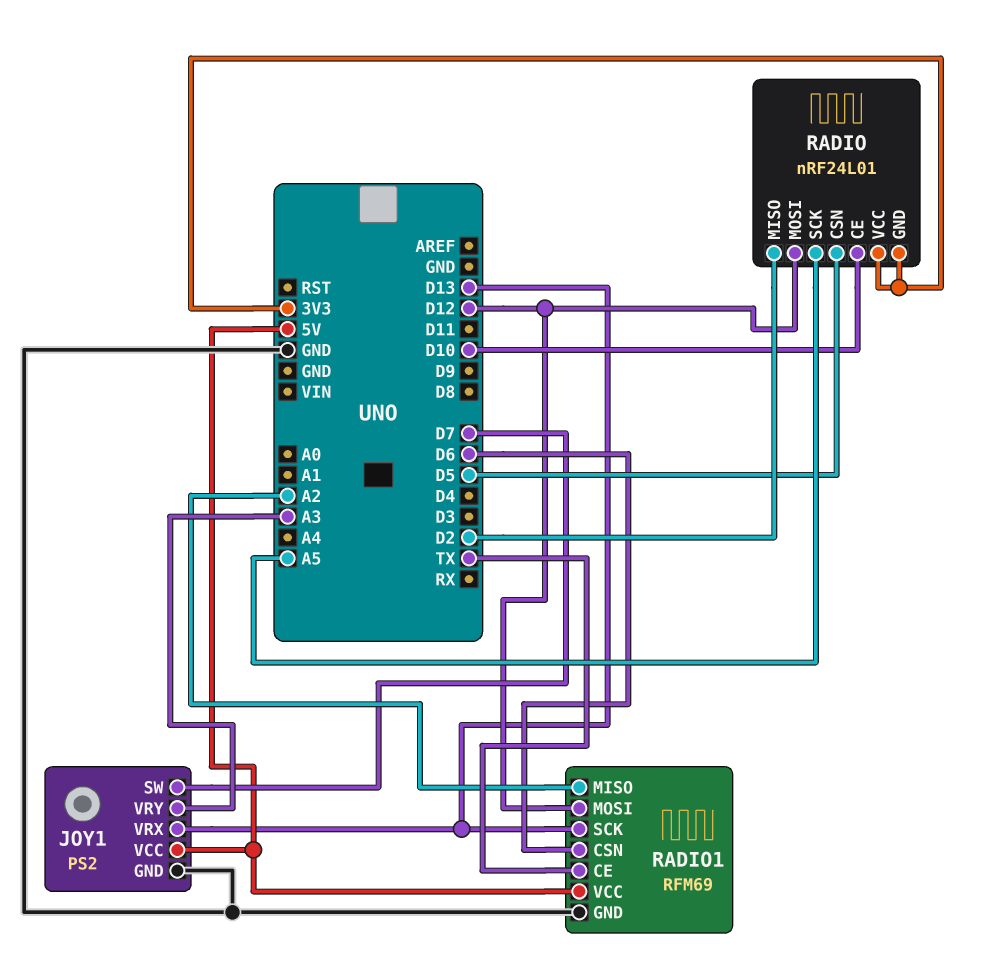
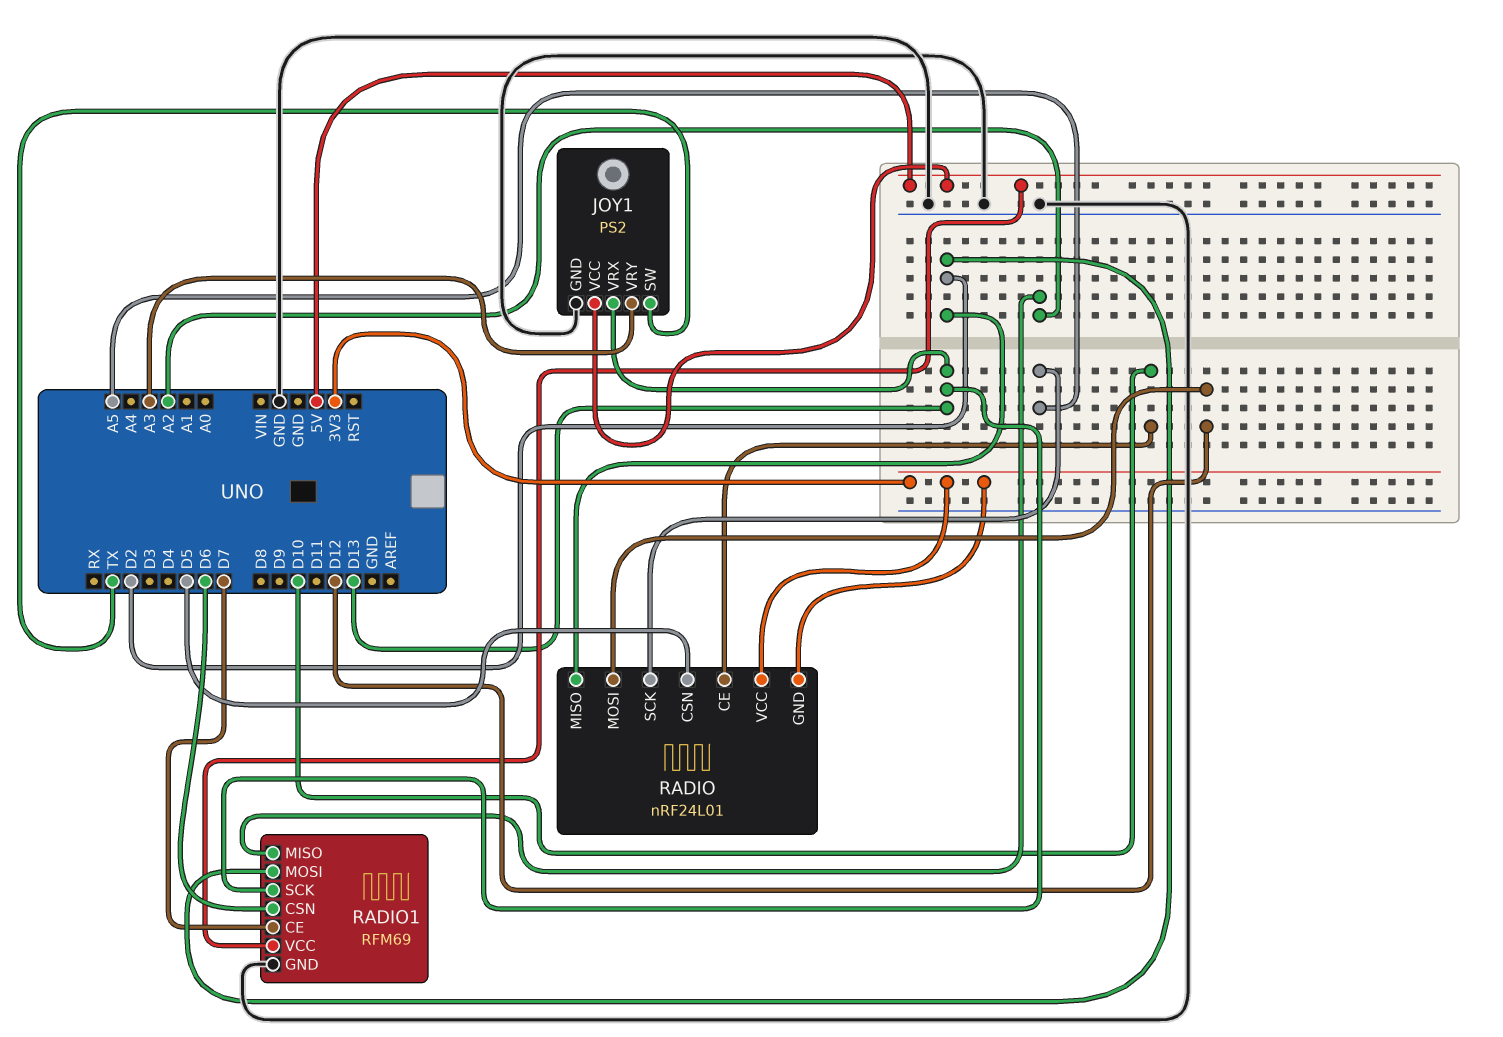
JOY1 pin SW: D7 -> TX
RADIO1 pin CE: TX -> D7
RADIO1 pin MOSI: D12 -> D2

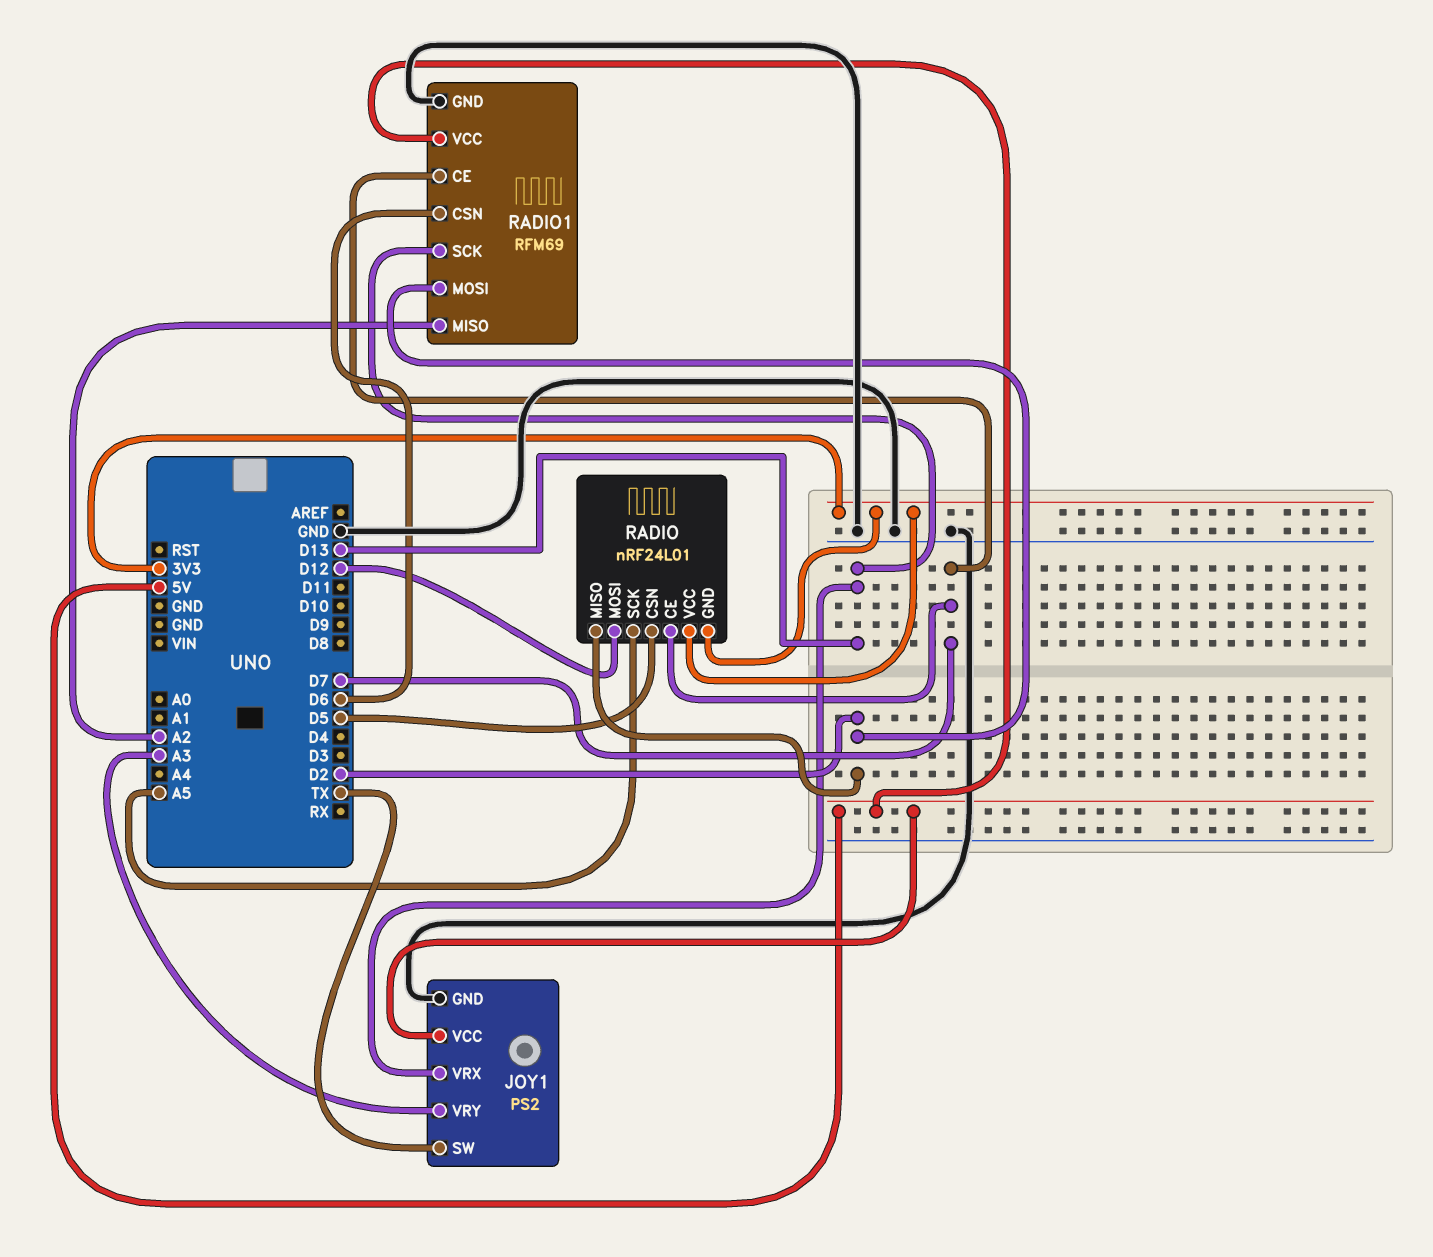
RADIO pin CE: D10 -> D7

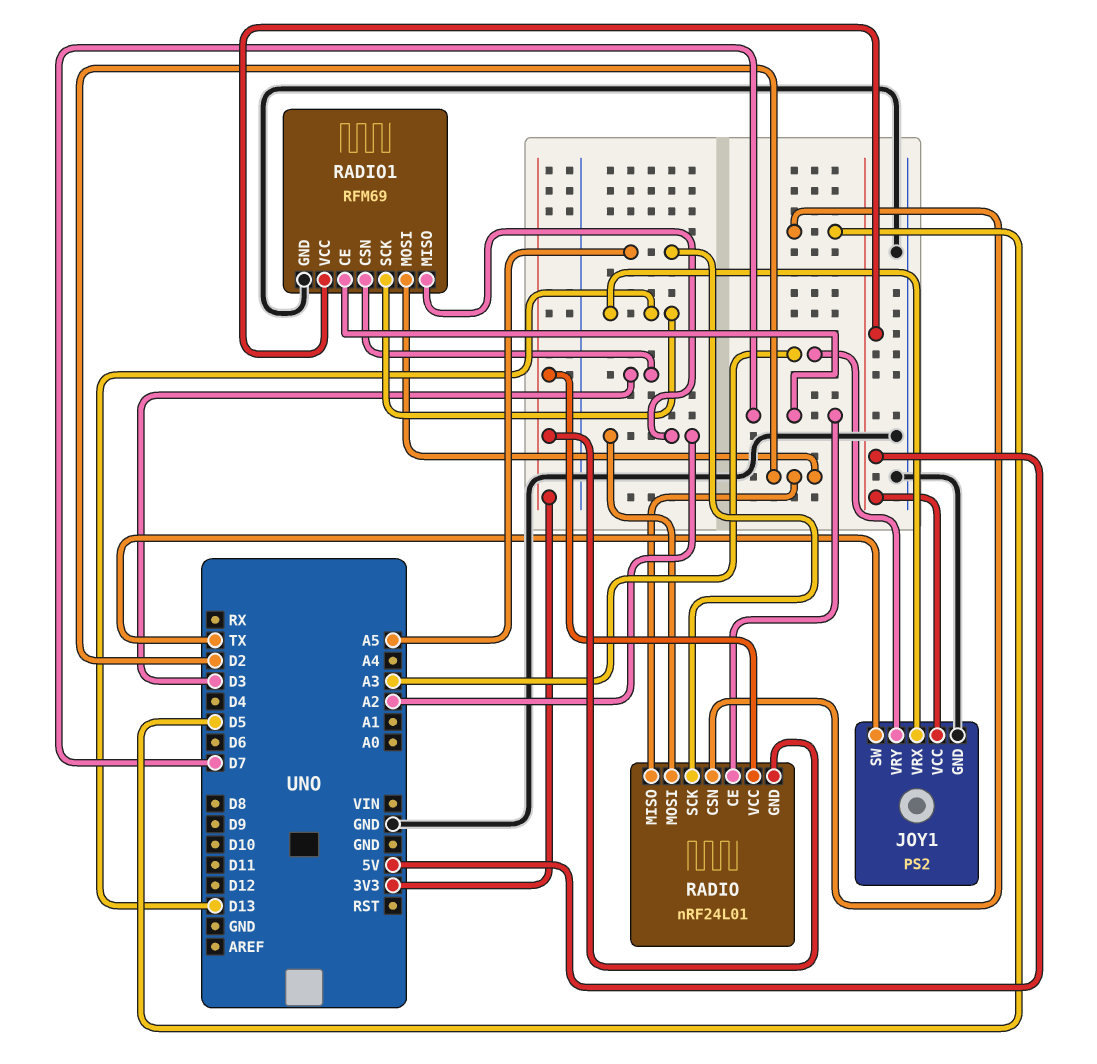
RADIO pin MOSI: D12 -> A2
RADIO1 pin CSN: D6 -> D3

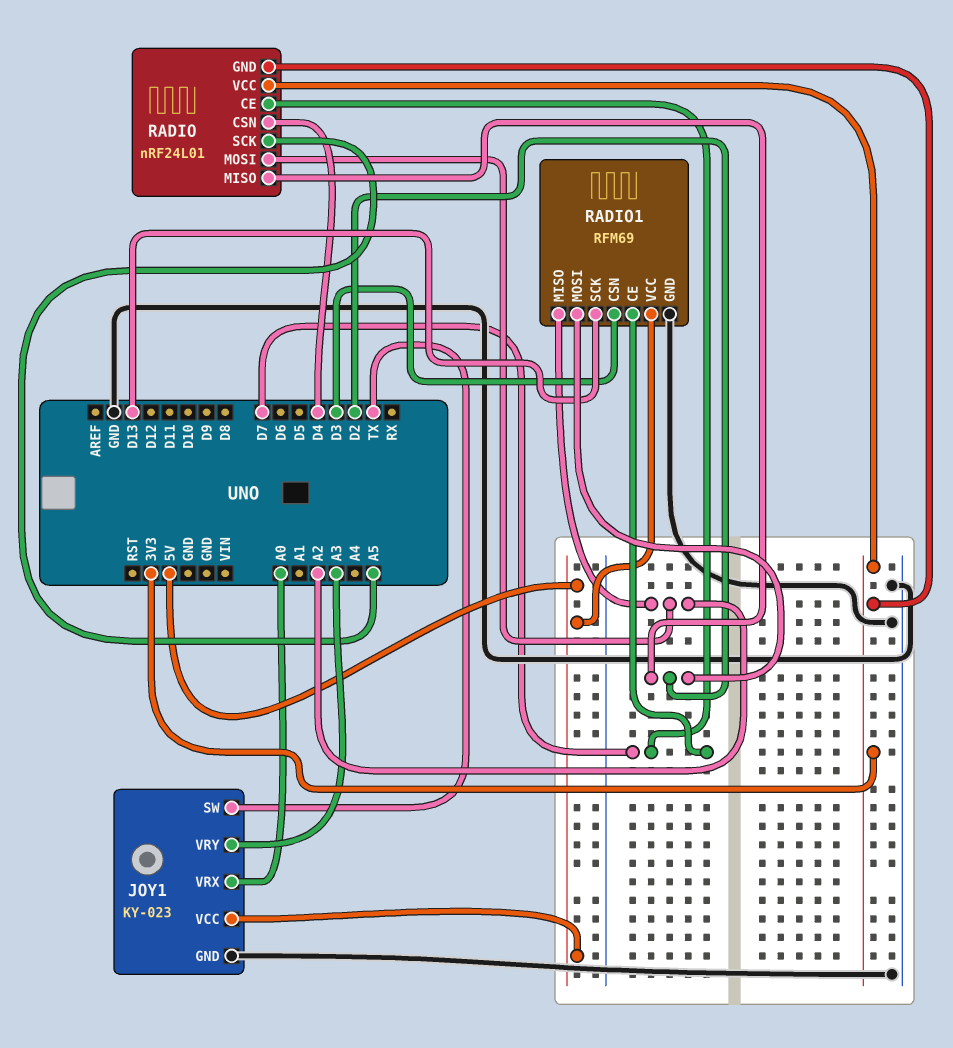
JOY1: PS2 -> KY-023
JOY1 pin VRX: D13 -> A0
RADIO pin CSN: D5 -> D4

